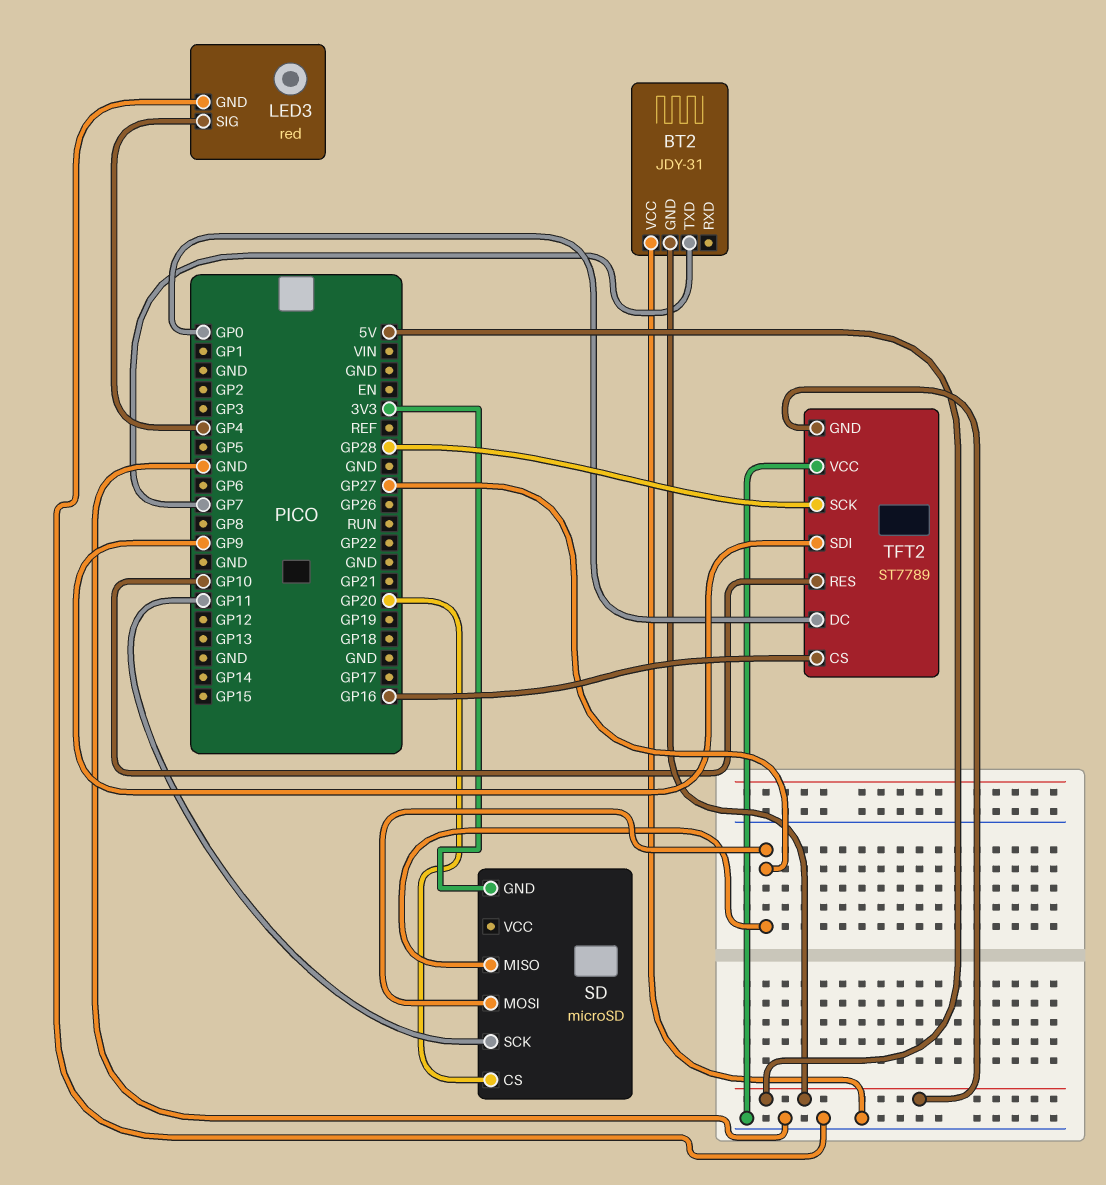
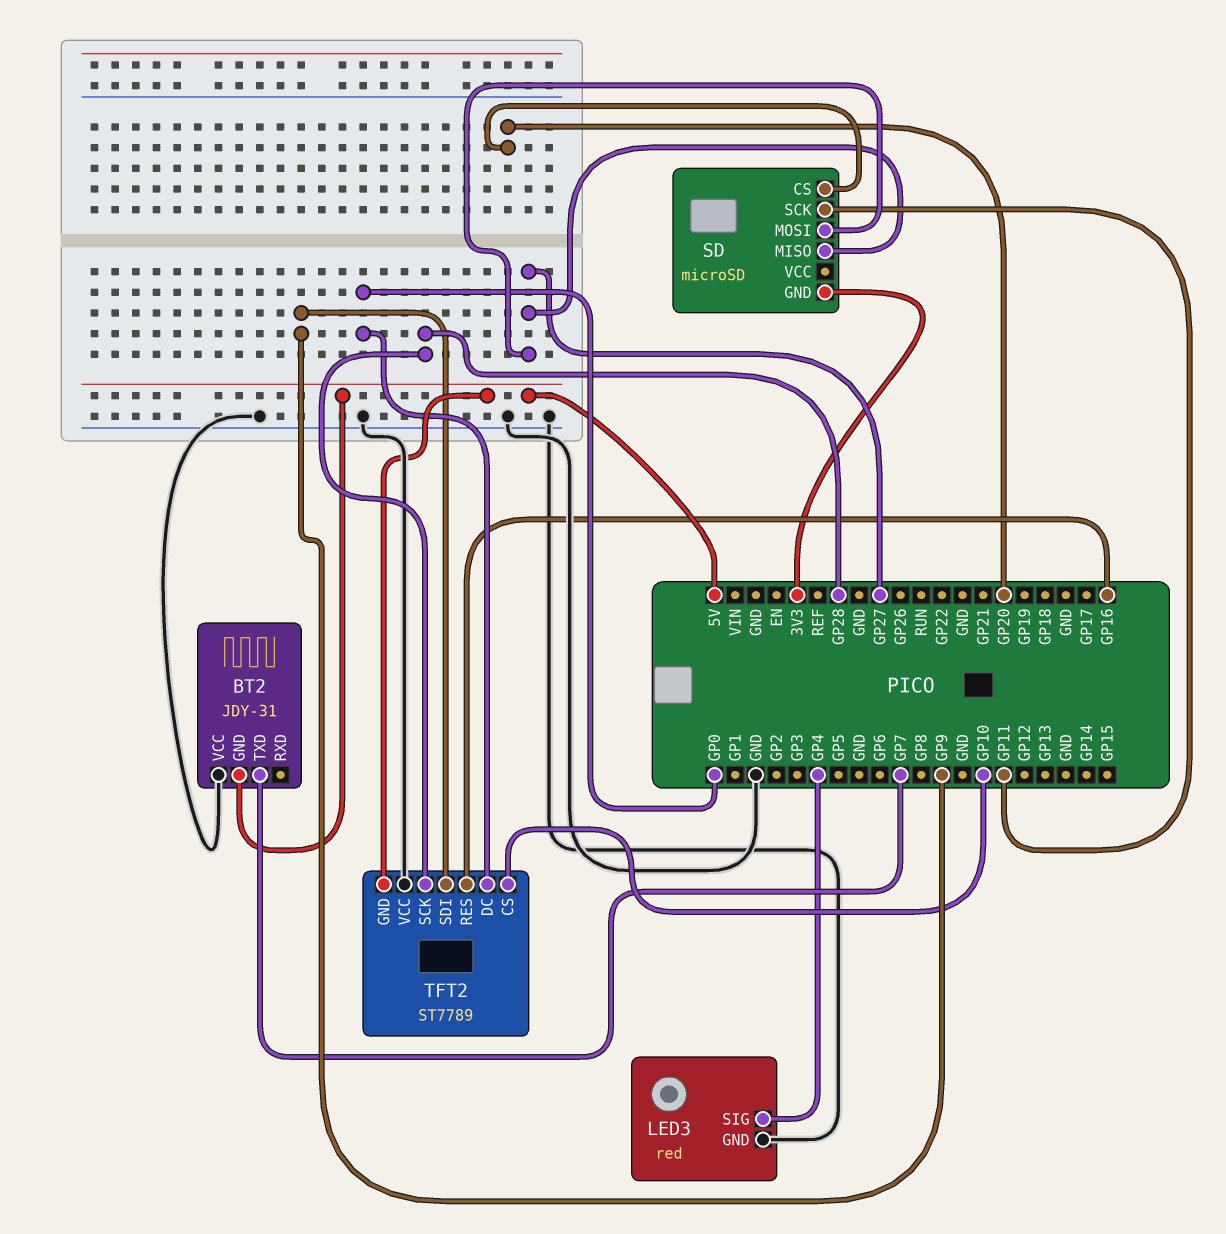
TFT2 pin CS: GP16 -> GP10
TFT2 pin RES: GP10 -> GP16

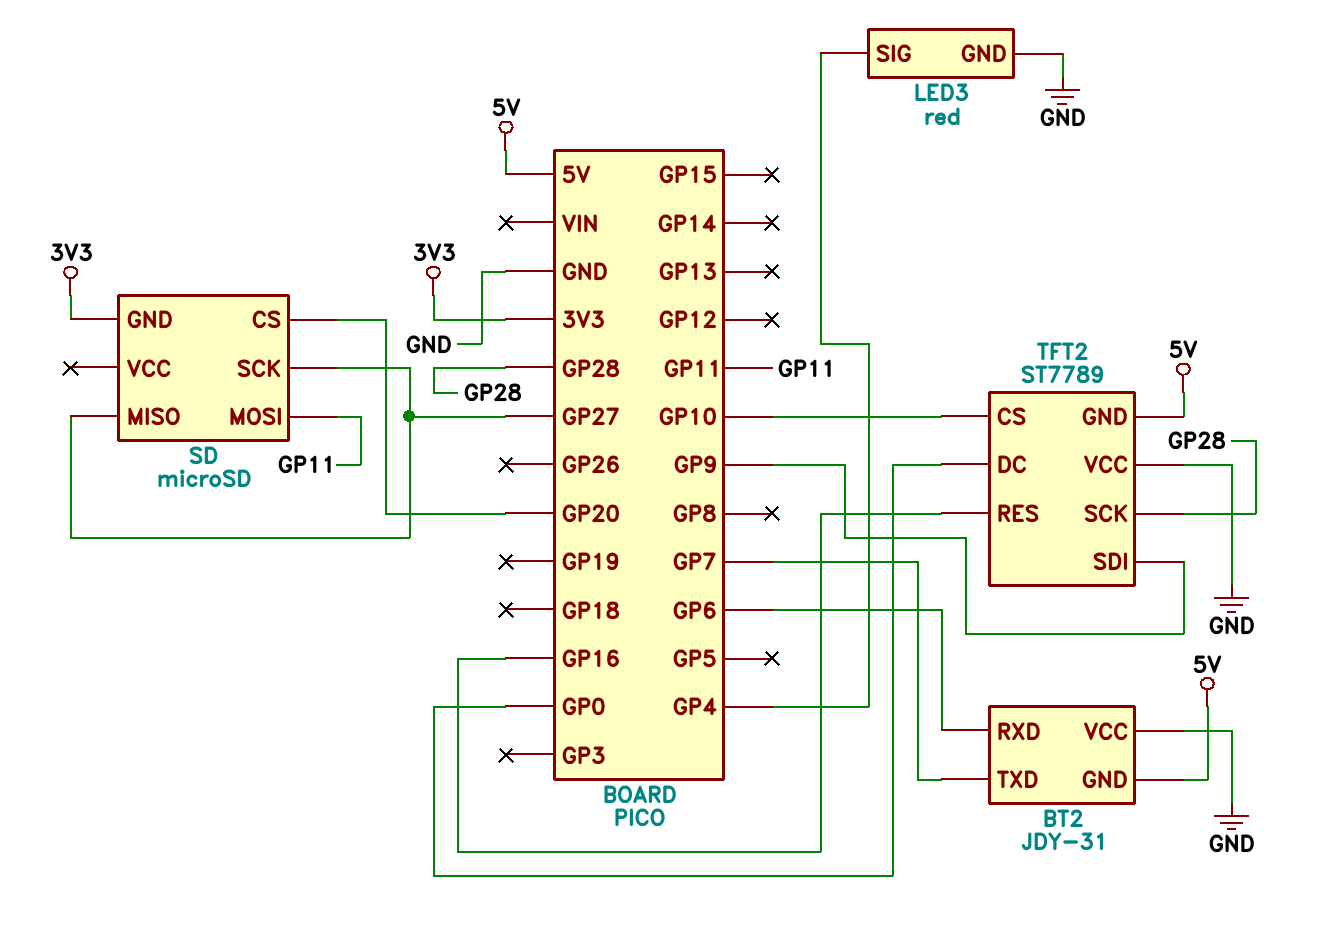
BT2 pin RXD: none -> GP6
SD pin MOSI: GP27 -> GP11
SD pin SCK: GP11 -> GP27

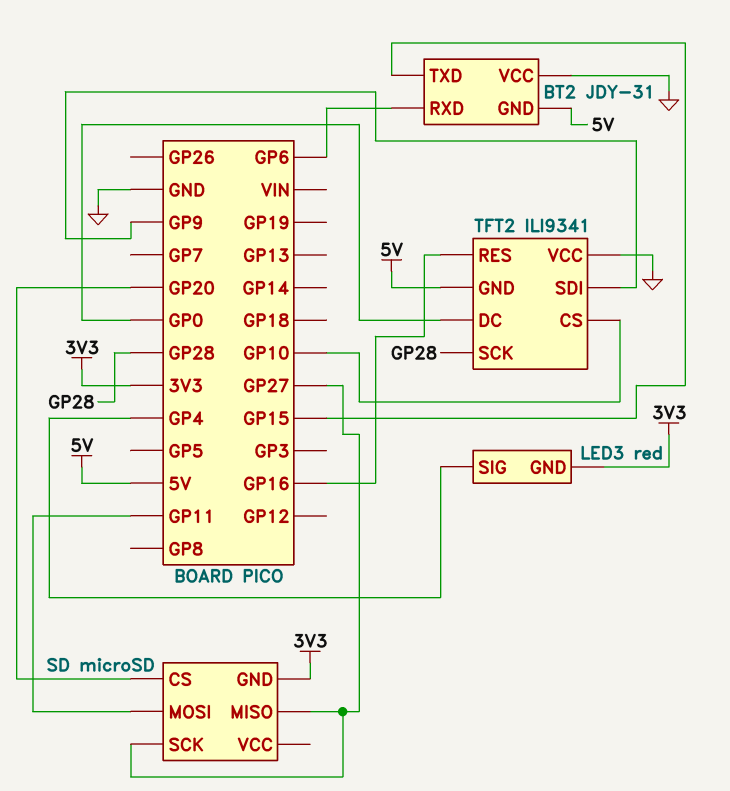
BT2 pin TXD: GP7 -> GP15
LED3 pin GND: GND -> 3V3
TFT2: ST7789 -> ILI9341

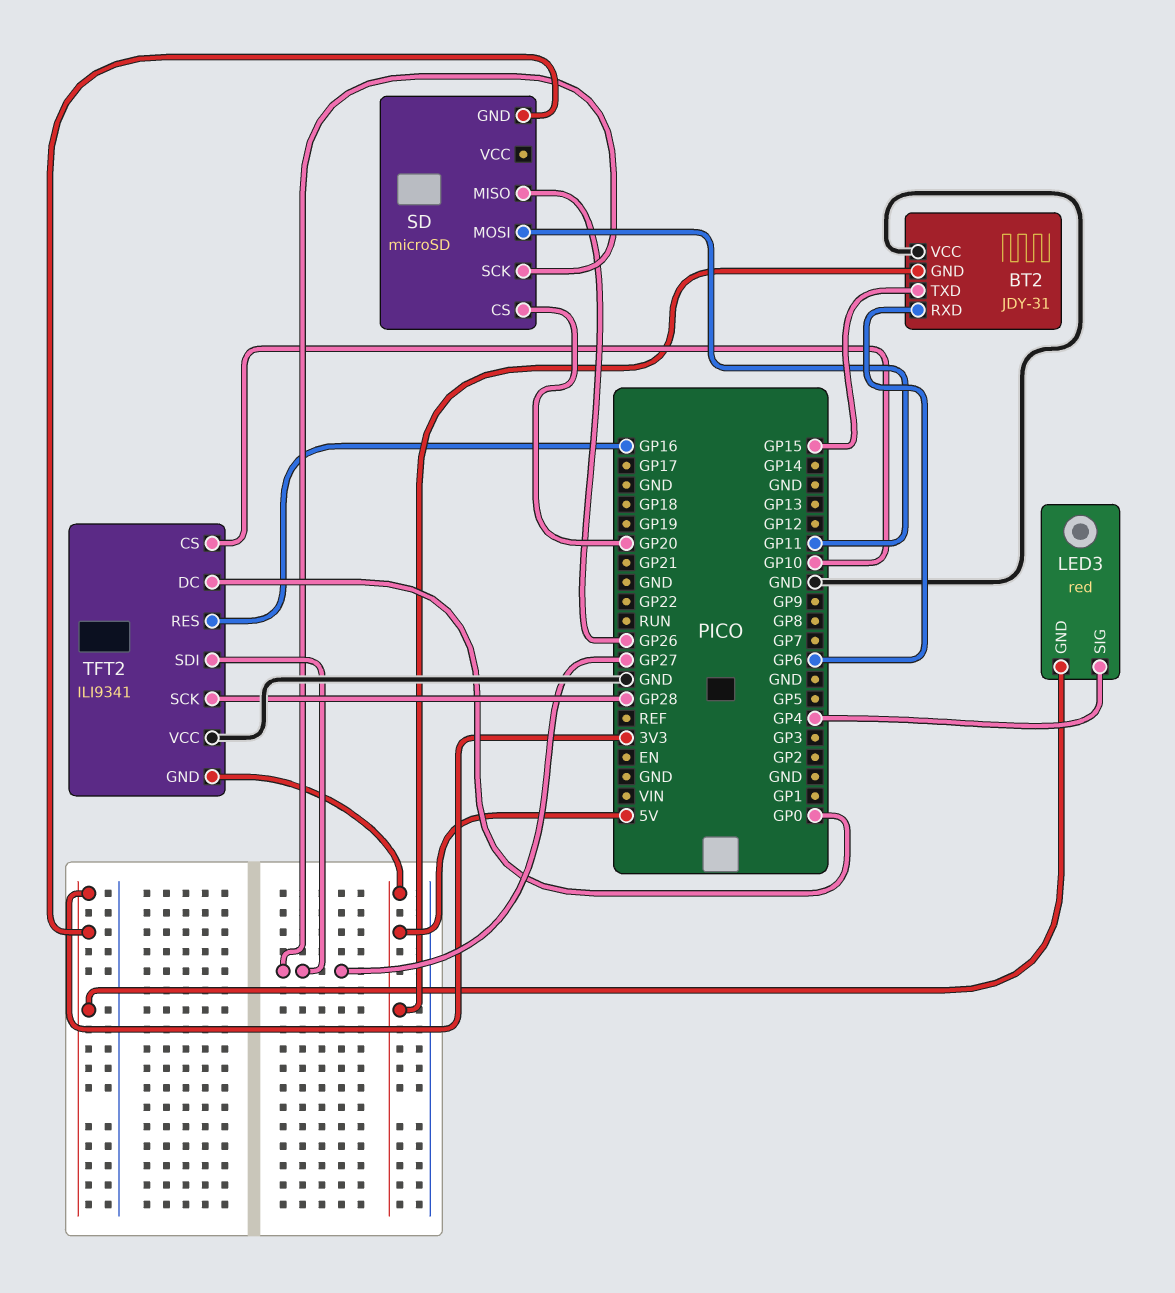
SD pin MISO: GP27 -> GP26
TFT2 pin SDI: GP9 -> GP27

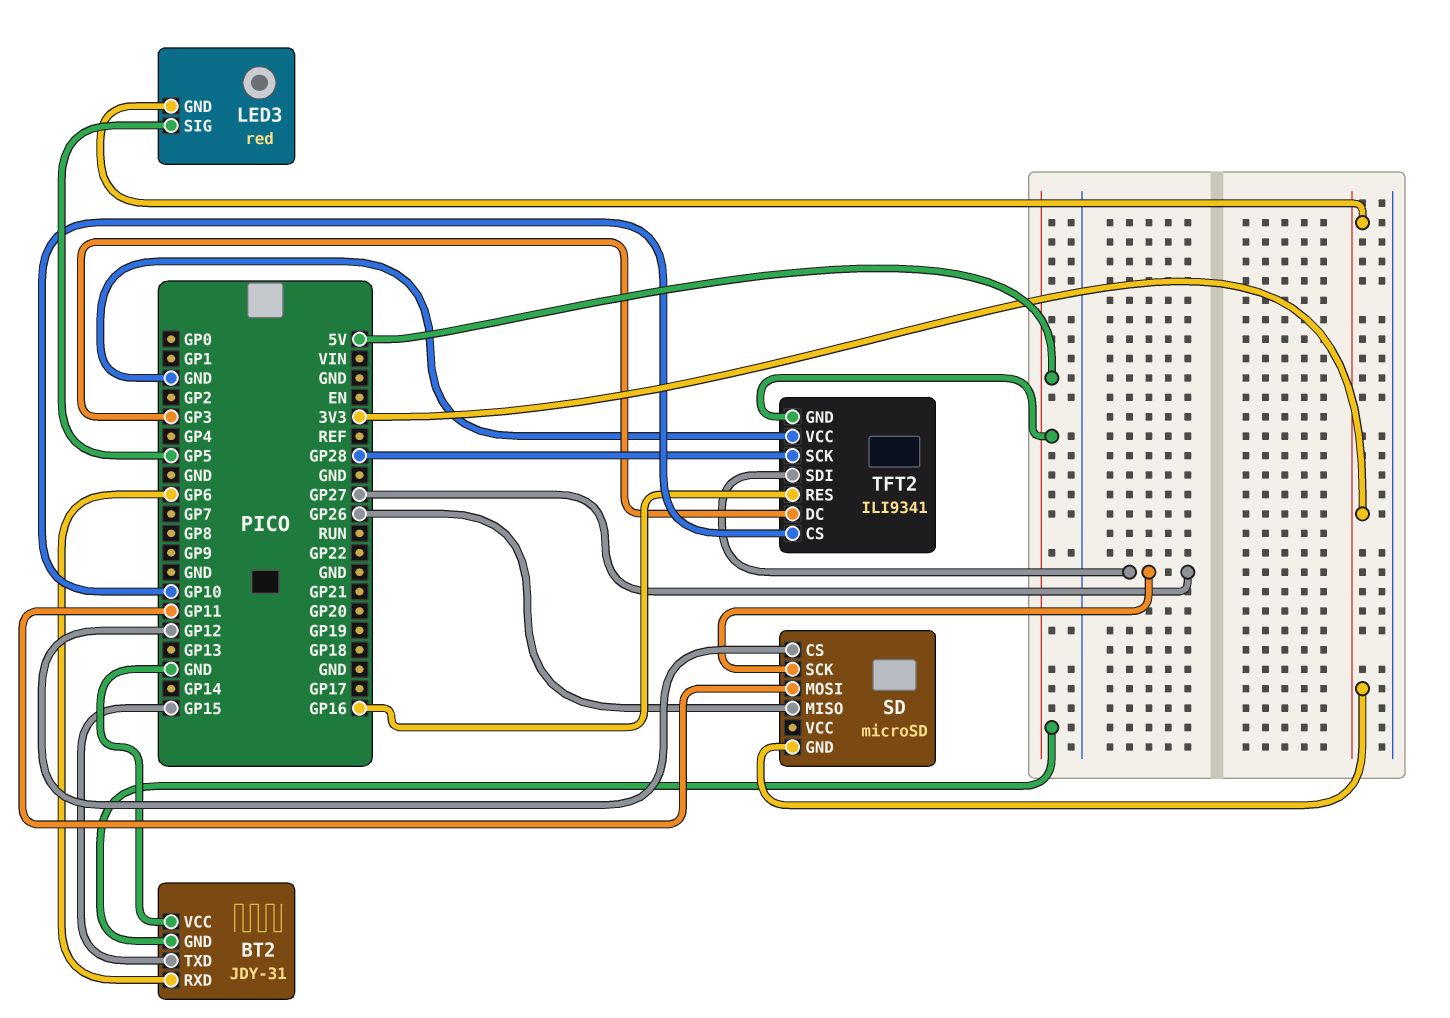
LED3 pin SIG: GP4 -> GP5
SD pin CS: GP20 -> GP12
TFT2 pin DC: GP0 -> GP3

